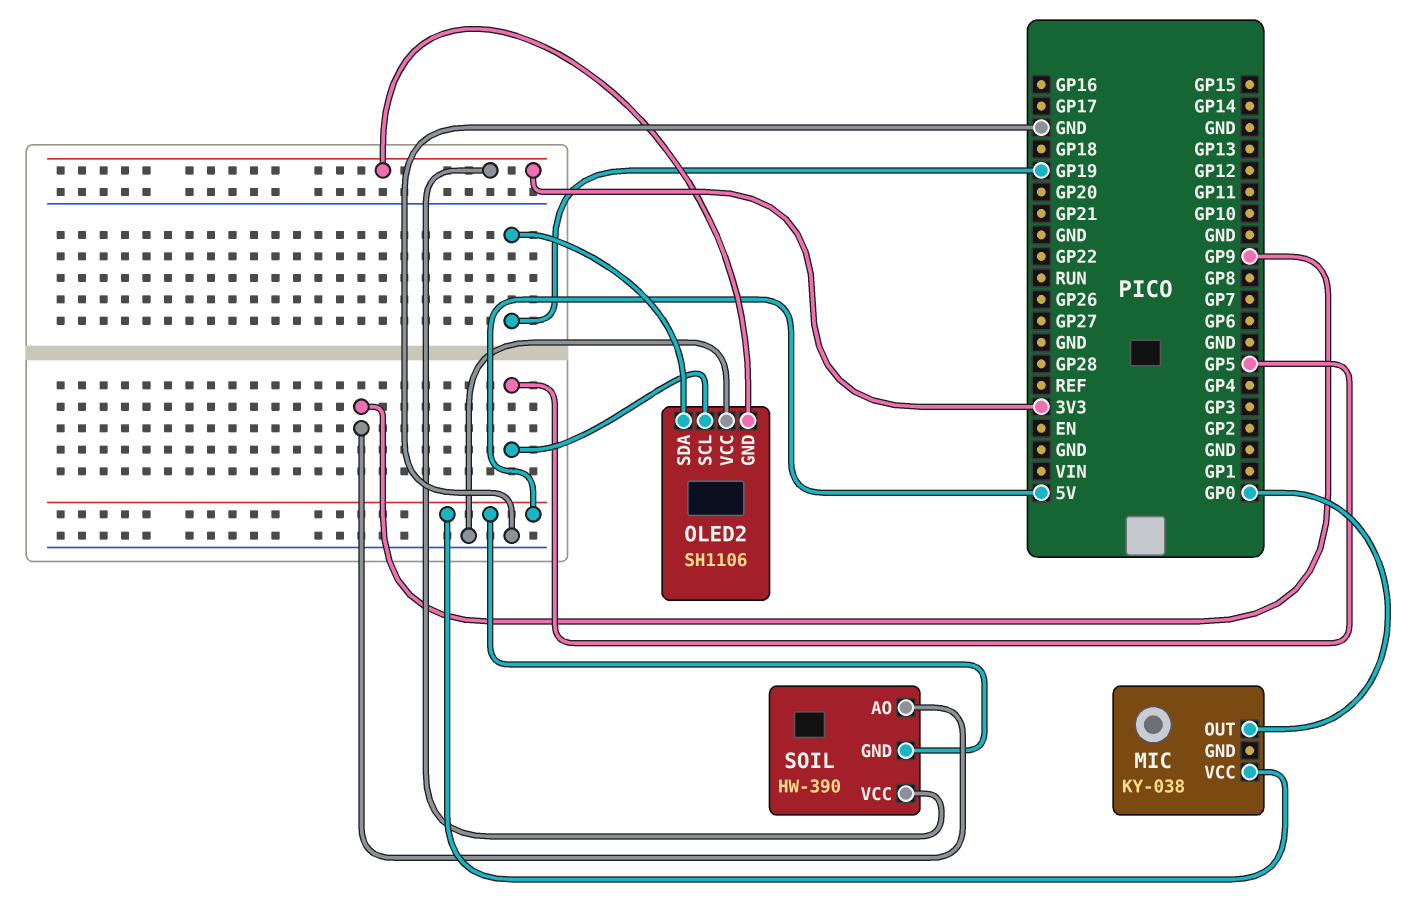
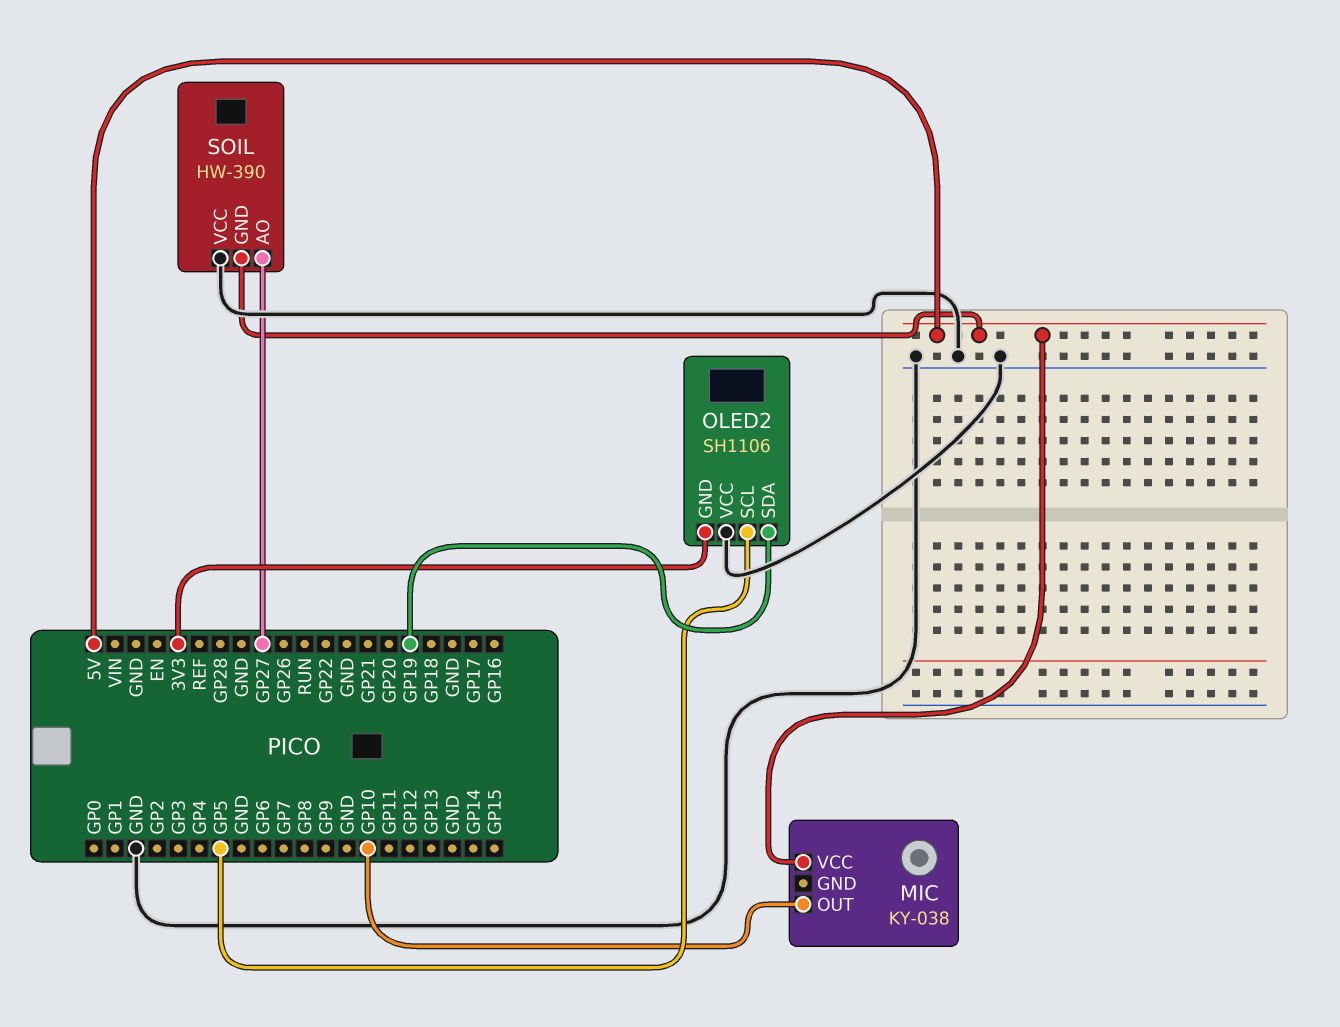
MIC pin OUT: GP0 -> GP10
SOIL pin AO: GP9 -> GP27
SOIL pin VCC: 3V3 -> GND

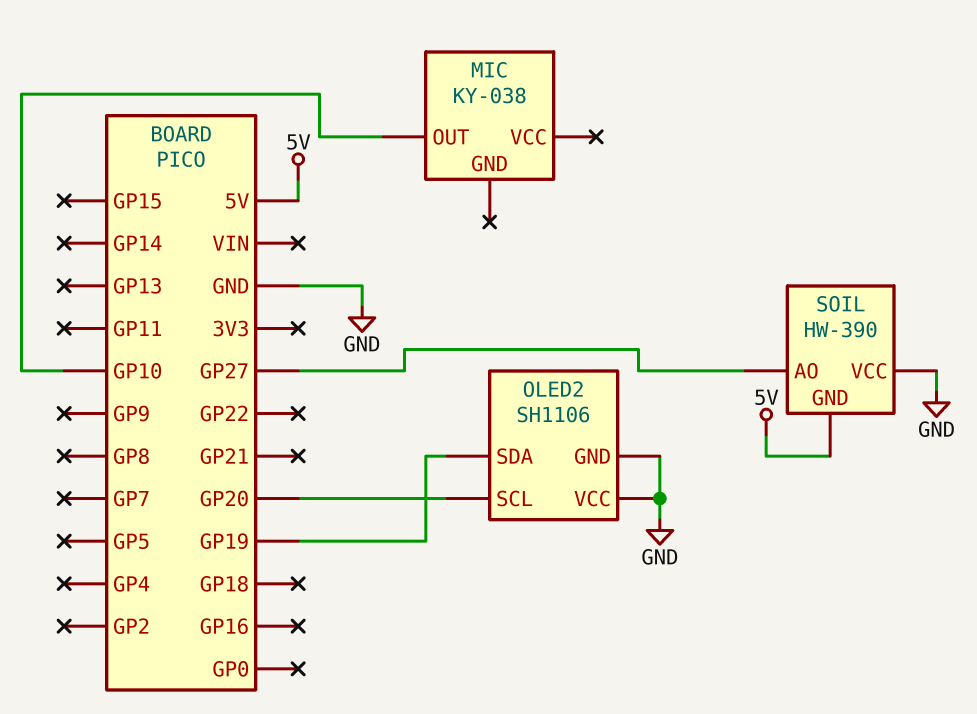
MIC pin VCC: 5V -> none
OLED2 pin GND: 3V3 -> GND
OLED2 pin SCL: GP5 -> GP20

